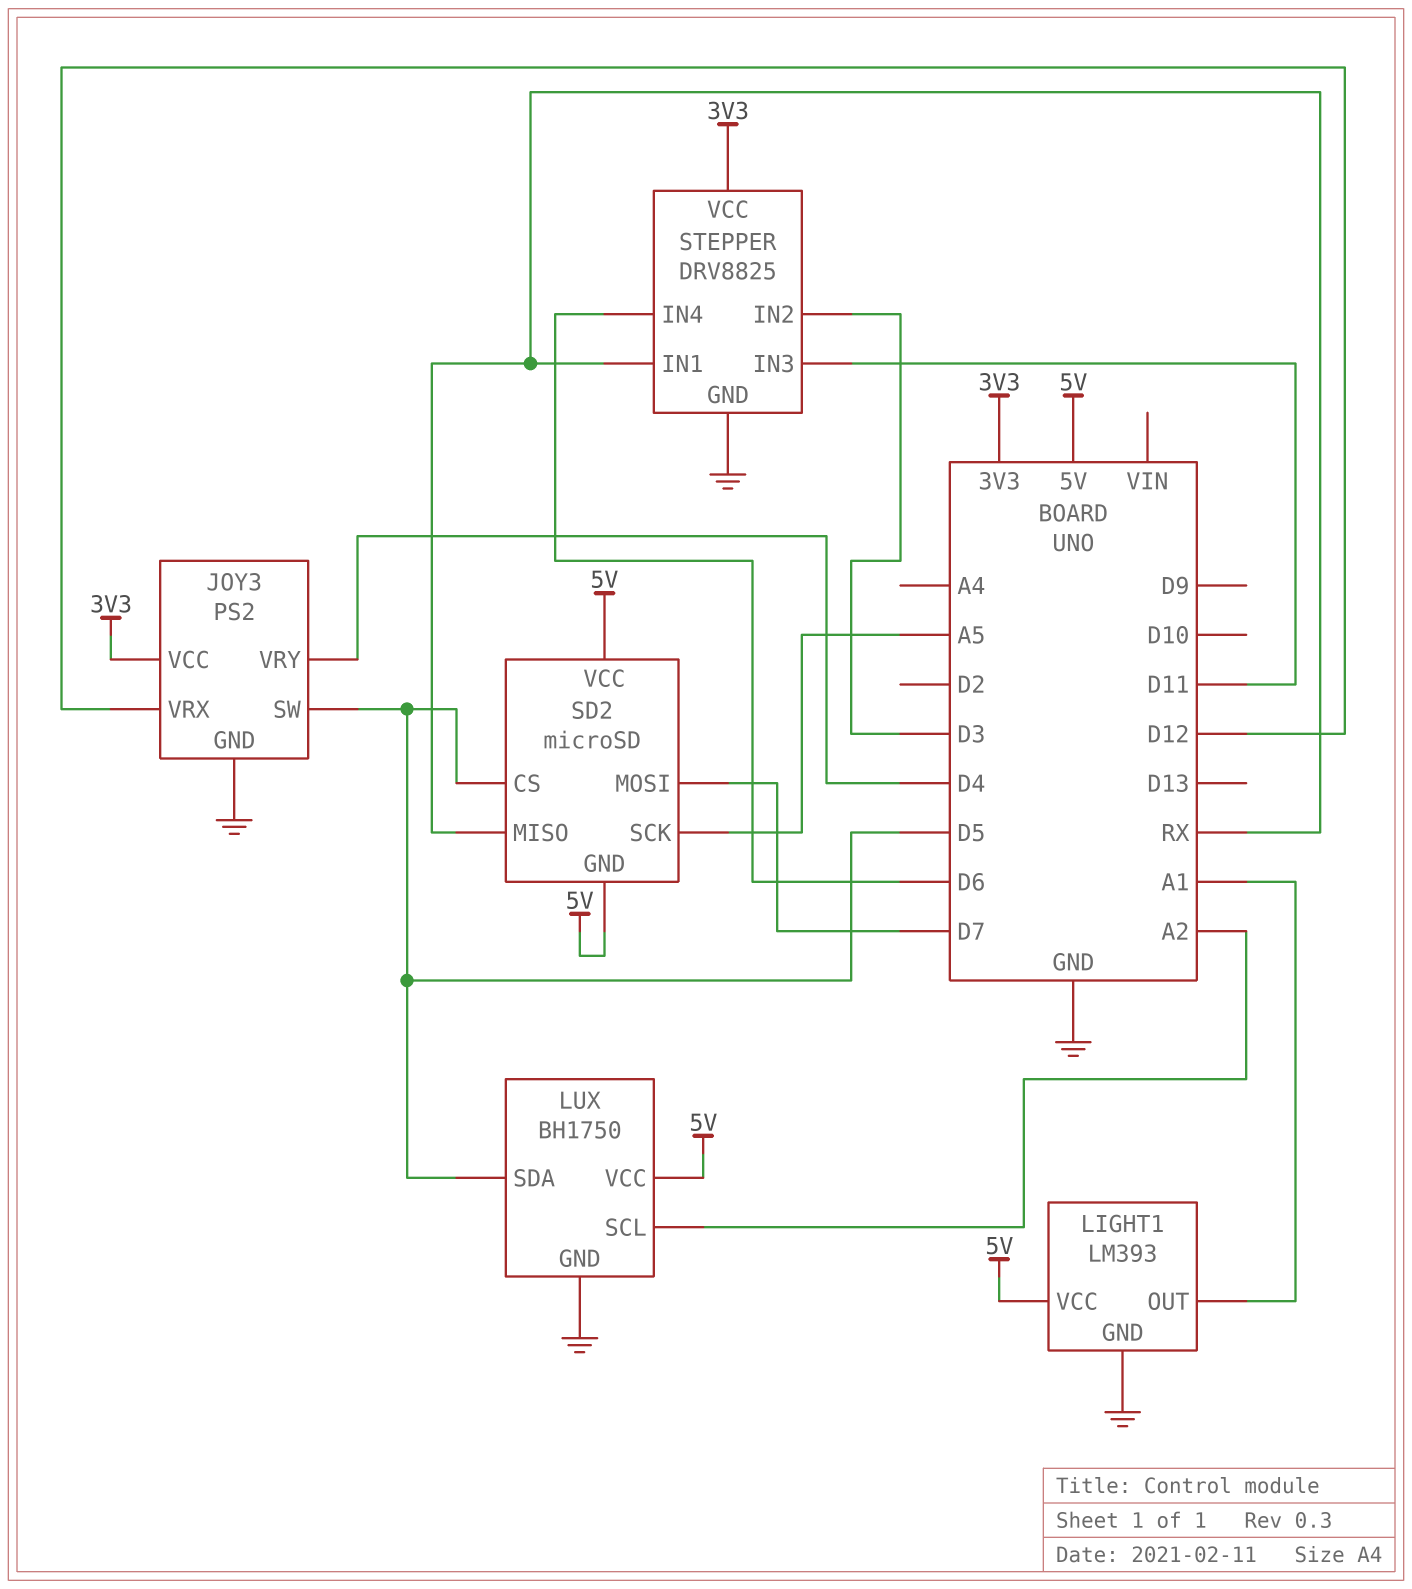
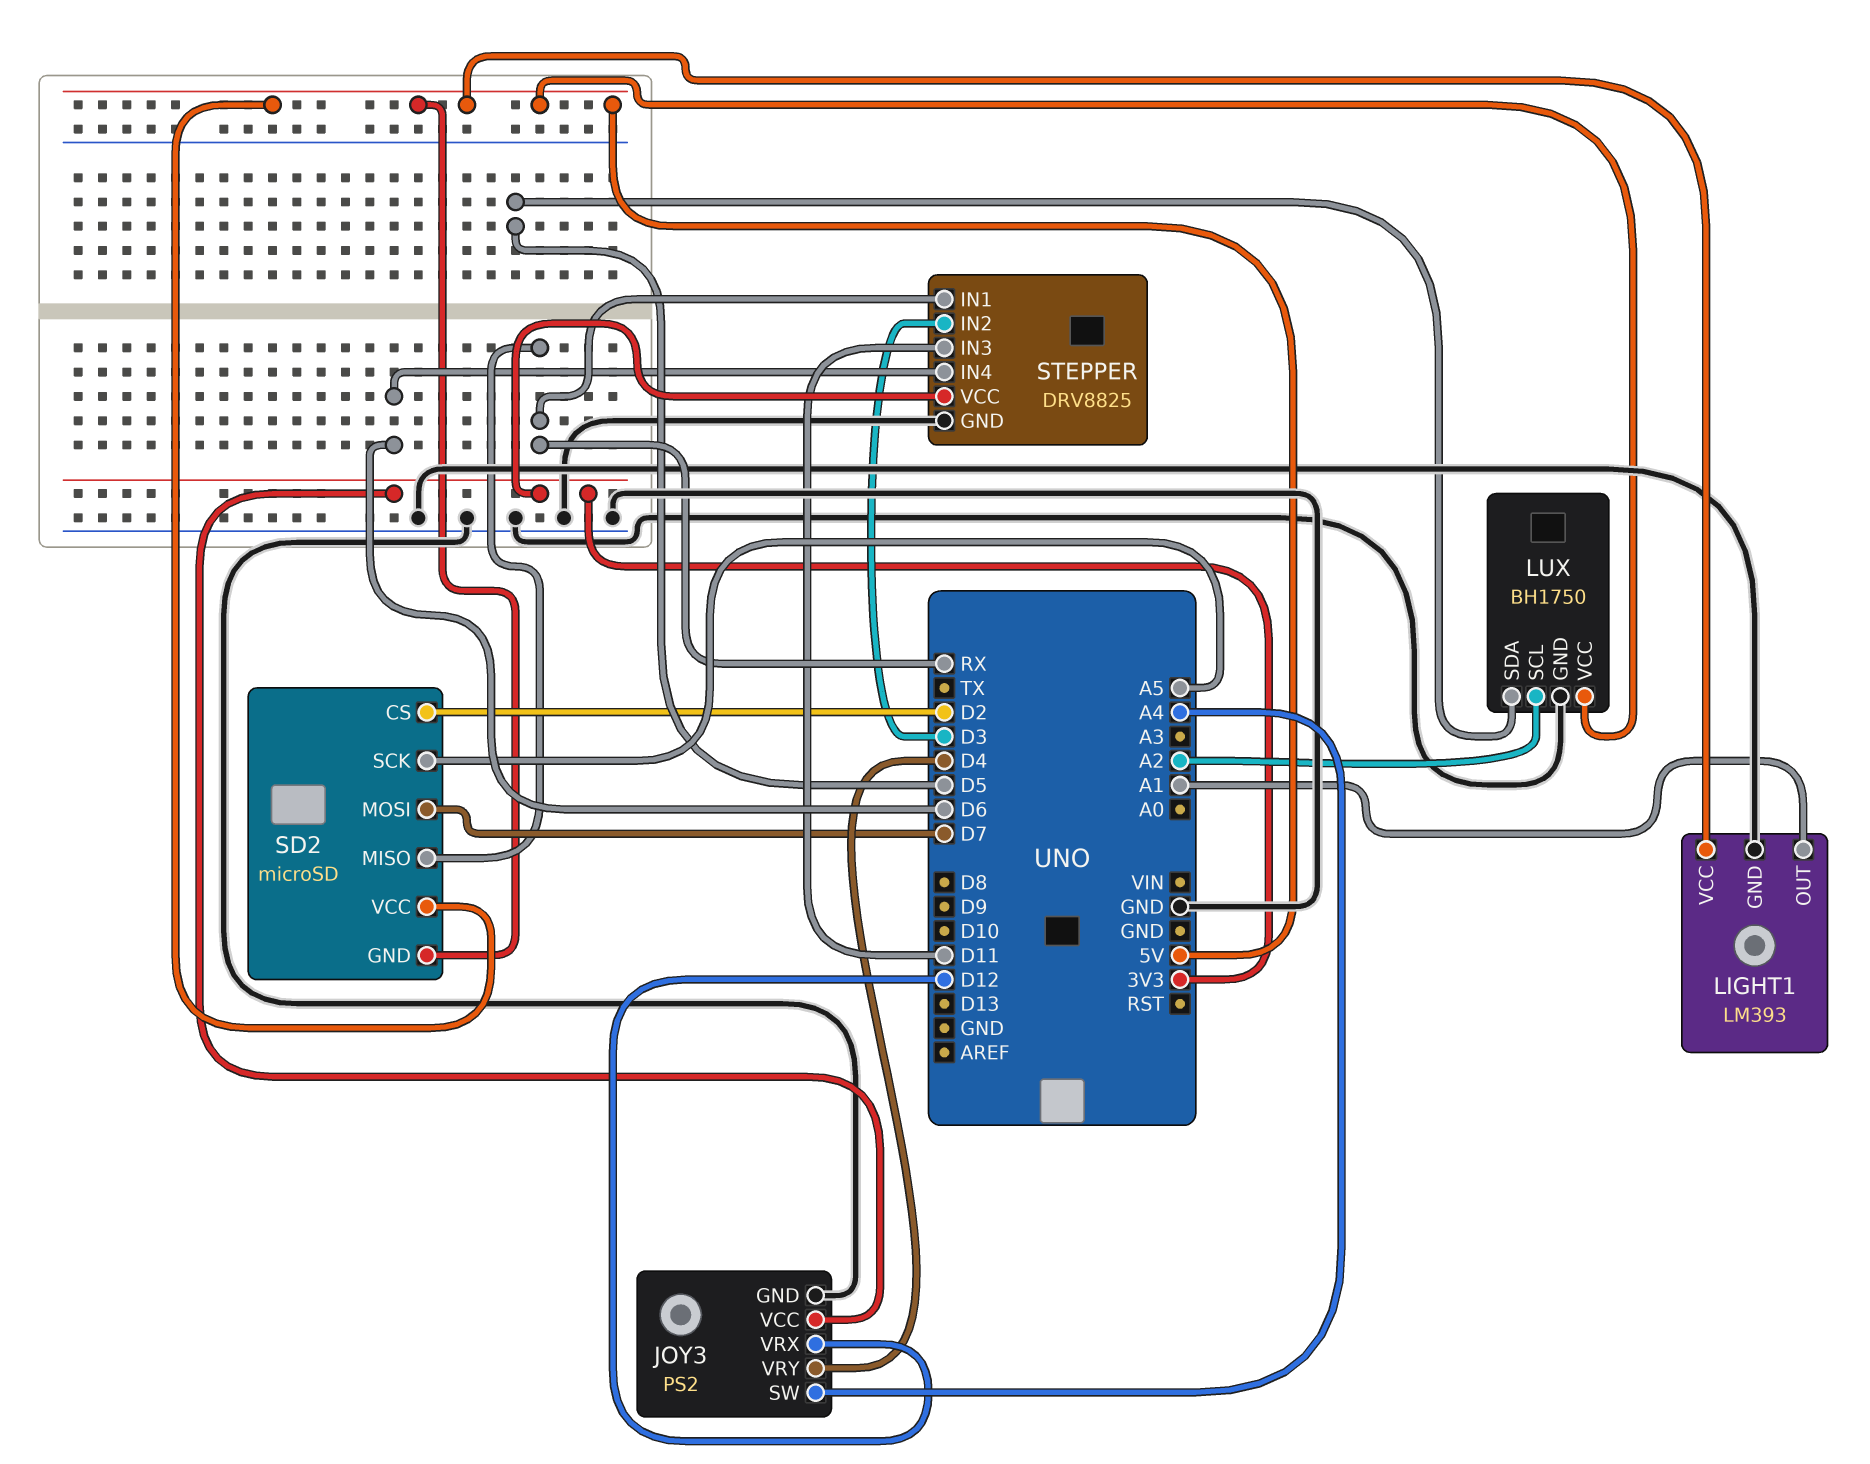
JOY3 pin SW: D5 -> A4
SD2 pin CS: D5 -> D2

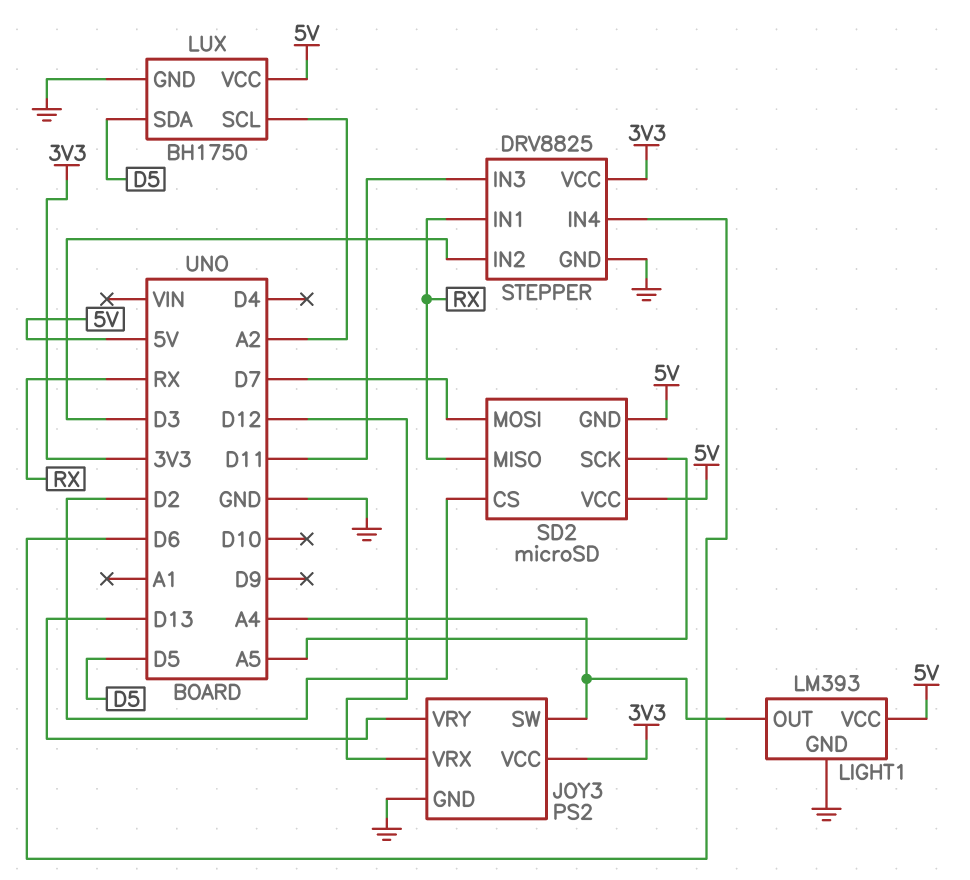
JOY3 pin VRY: D4 -> D13
LIGHT1 pin OUT: A1 -> A4

